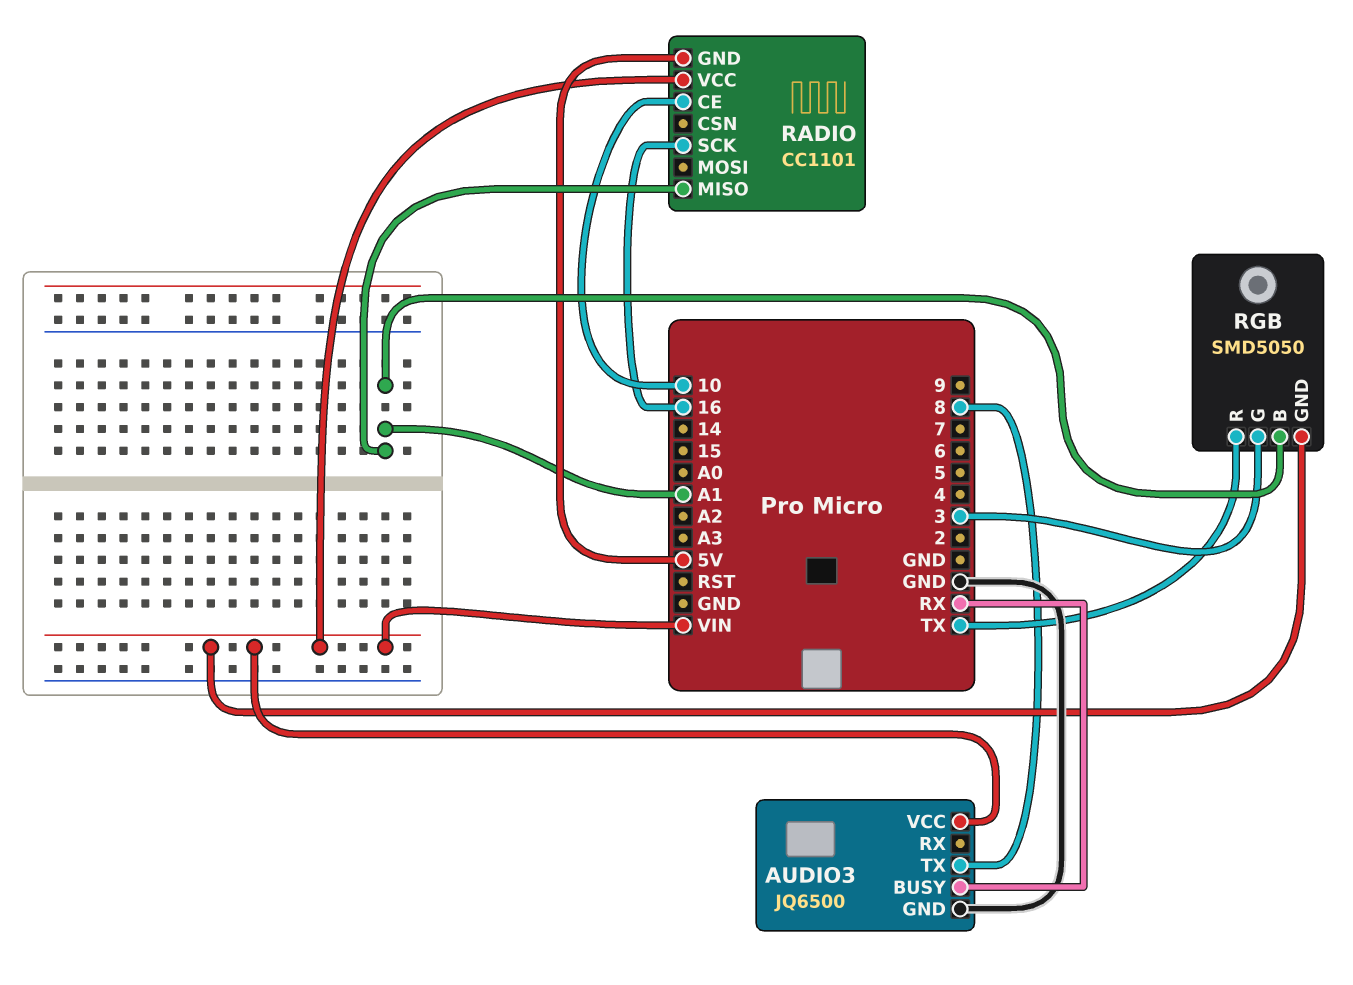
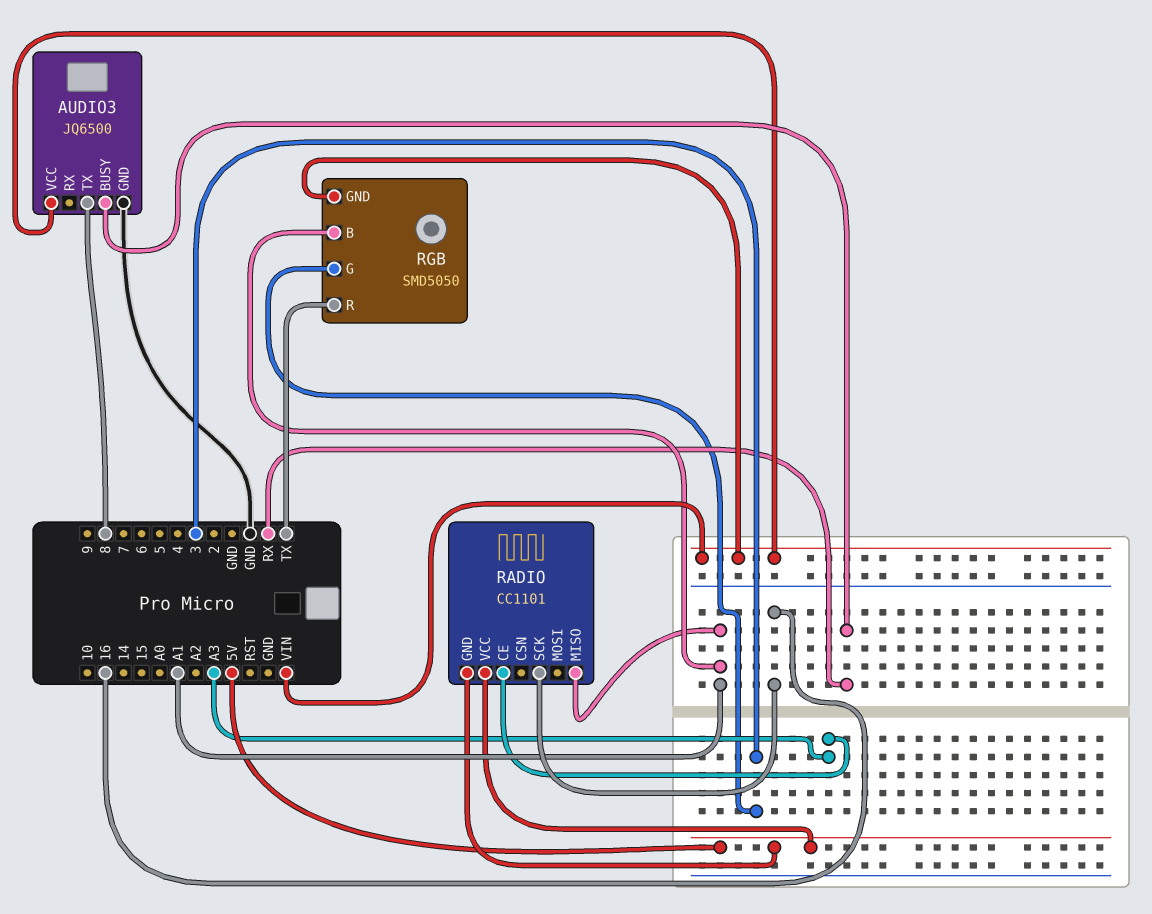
RADIO pin CE: 10 -> A3
RADIO pin VCC: VIN -> 5V

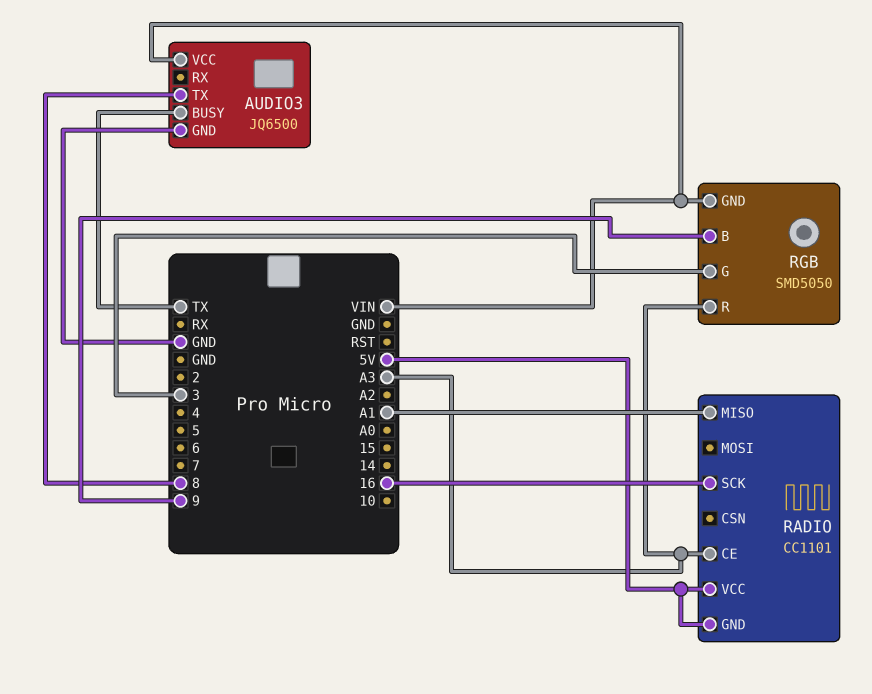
AUDIO3 pin BUSY: RX -> TX
RGB pin B: A1 -> 9
RGB pin R: TX -> A3

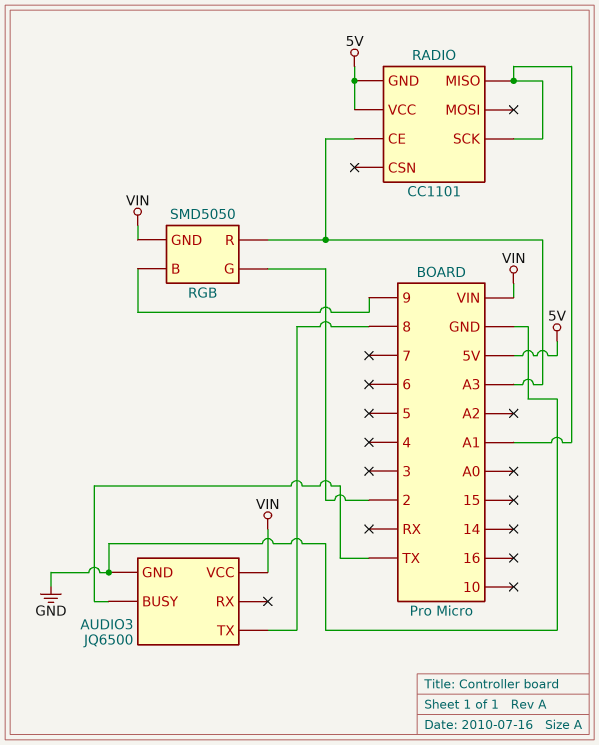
RADIO pin SCK: 16 -> A1
RGB pin G: 3 -> 2

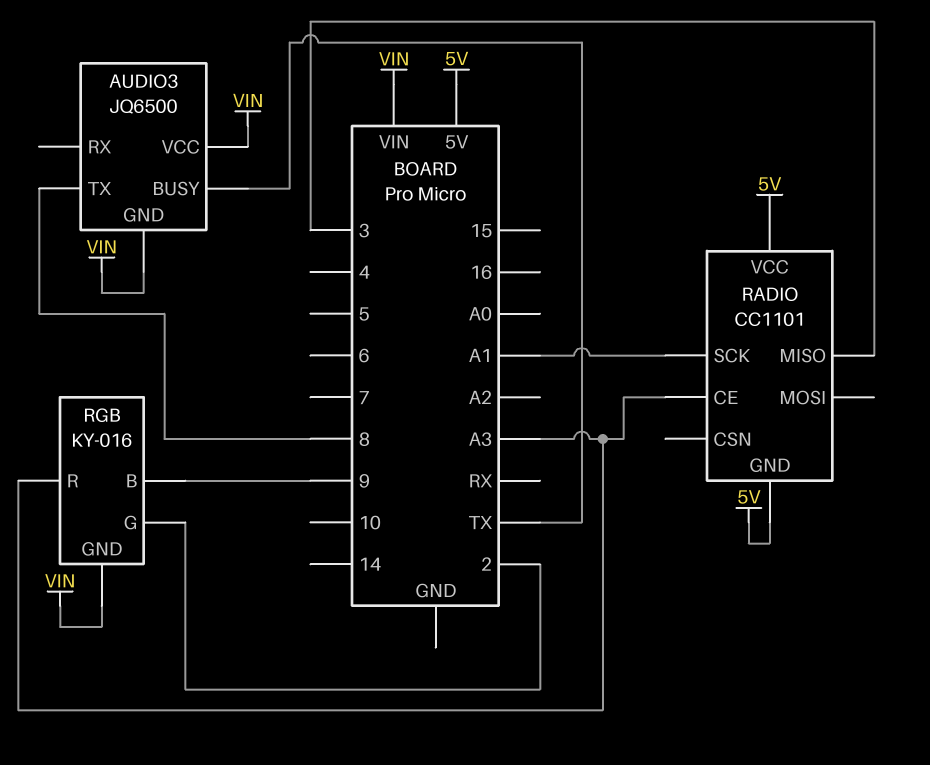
AUDIO3 pin GND: GND -> VIN
RADIO pin MISO: A1 -> 3
RGB: SMD5050 -> KY-016

